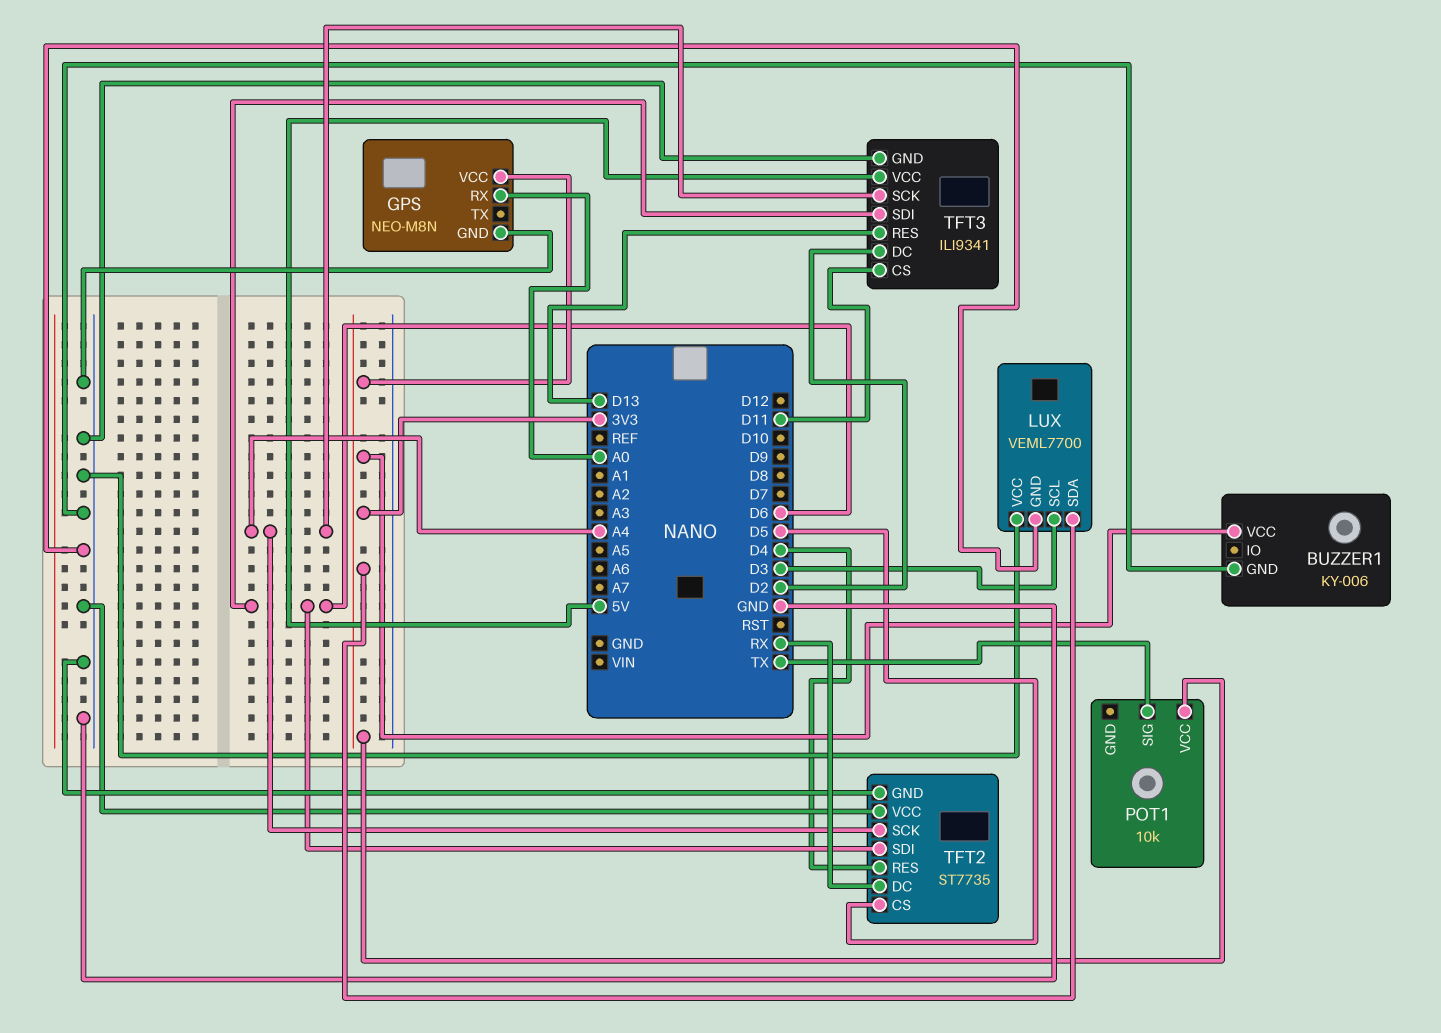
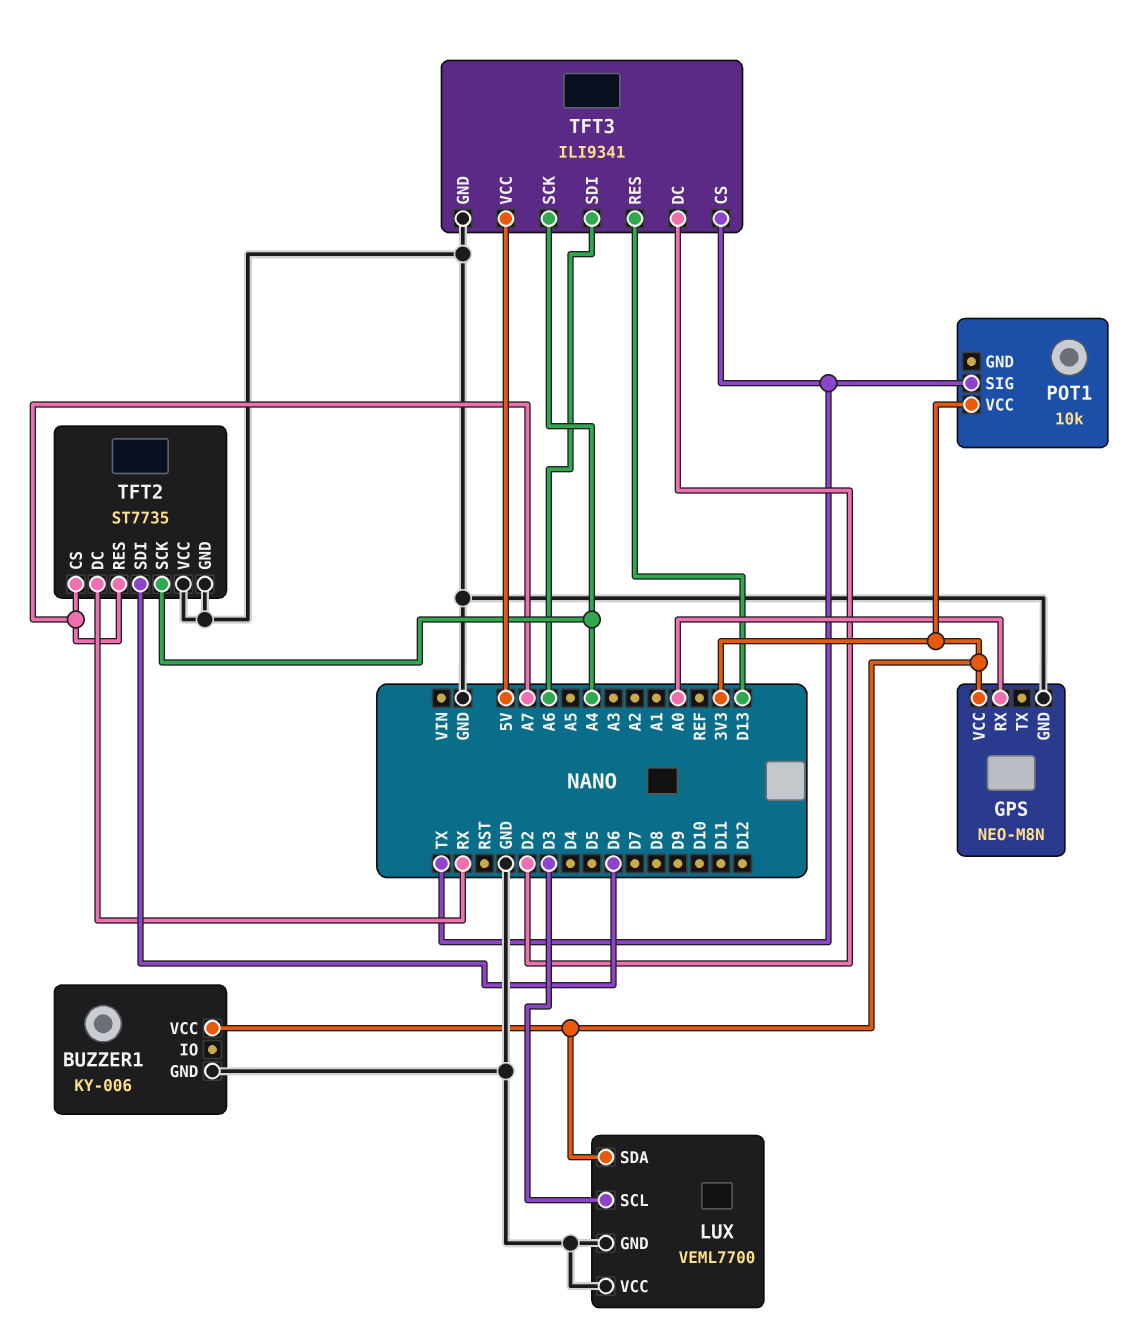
TFT2 pin CS: D5 -> A7
TFT2 pin RES: D4 -> A7
TFT3 pin CS: D11 -> TX
TFT3 pin SDI: D6 -> A6

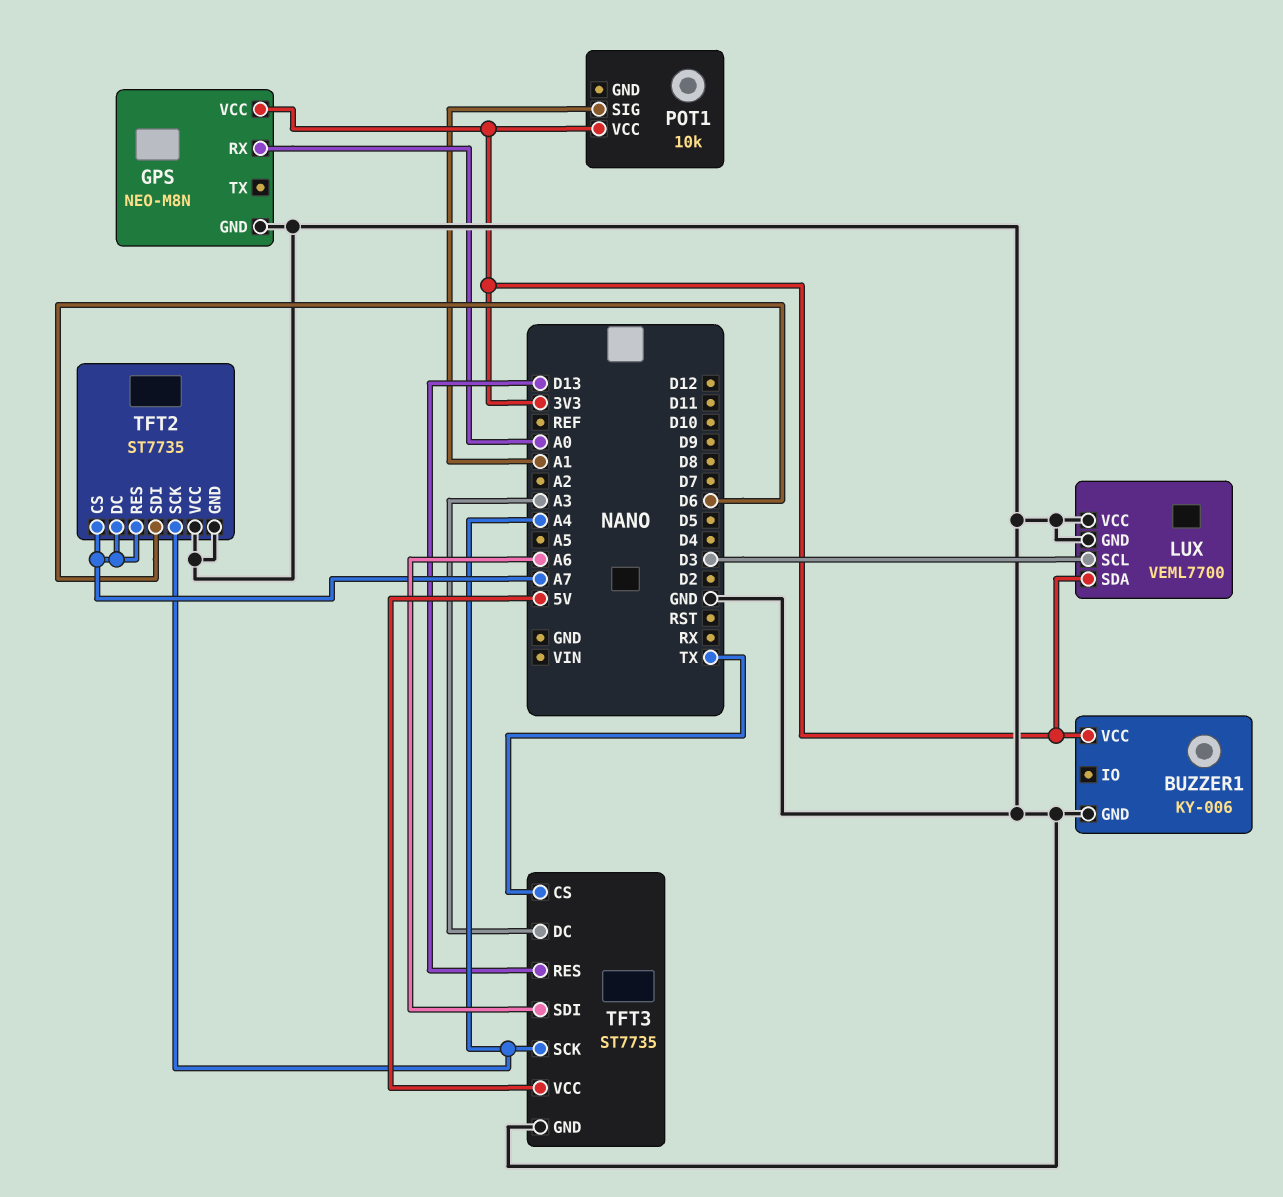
POT1 pin SIG: TX -> A1
TFT2 pin DC: RX -> A7
TFT3: ILI9341 -> ST7735
TFT3 pin DC: D2 -> A3

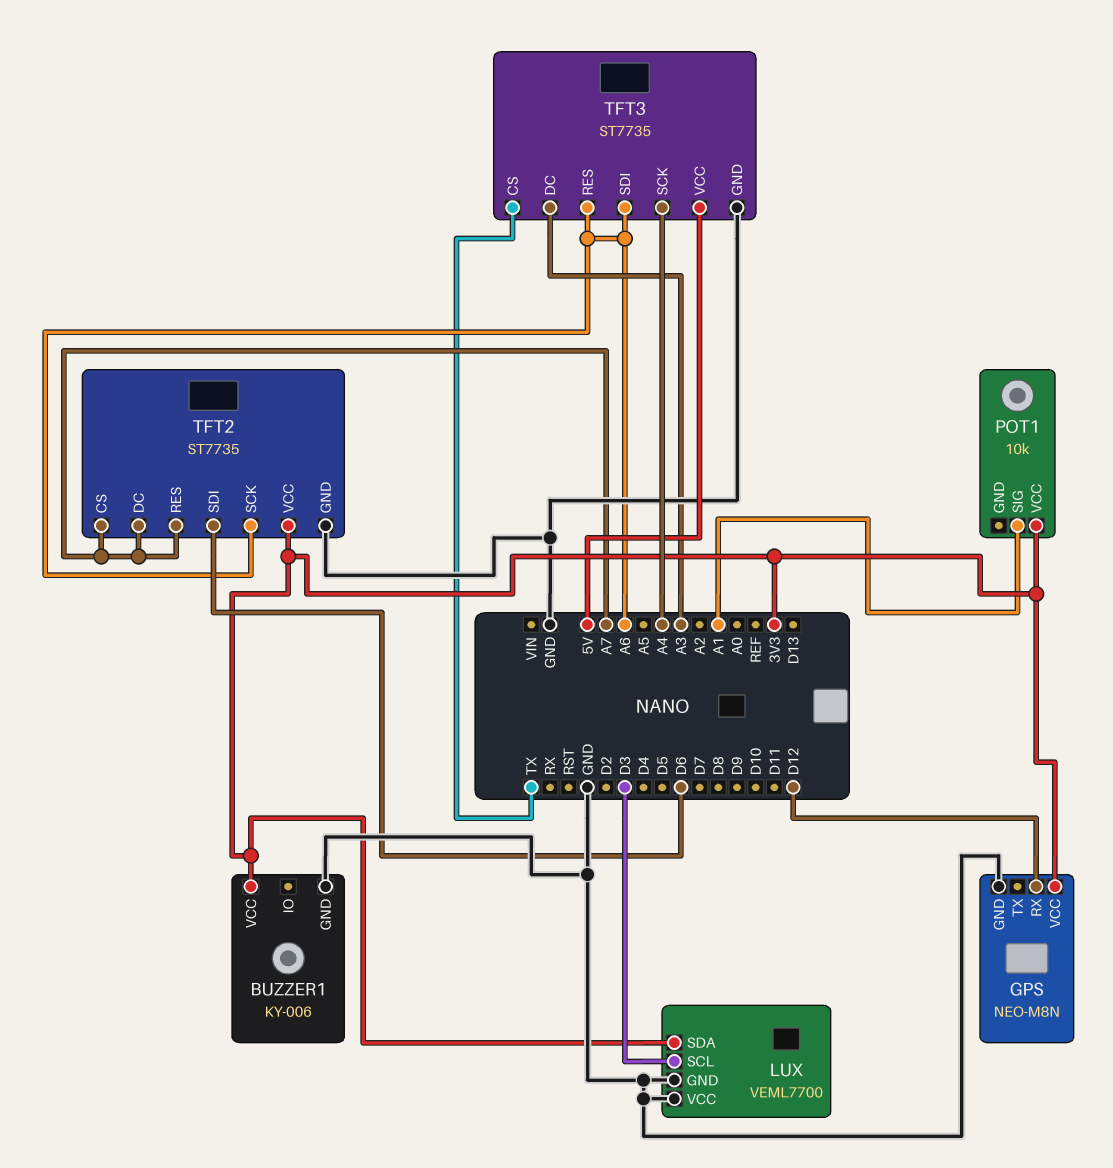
GPS pin RX: A0 -> D12
TFT2 pin SCK: A4 -> A6
TFT2 pin VCC: GND -> 3V3
TFT3 pin RES: D13 -> A6

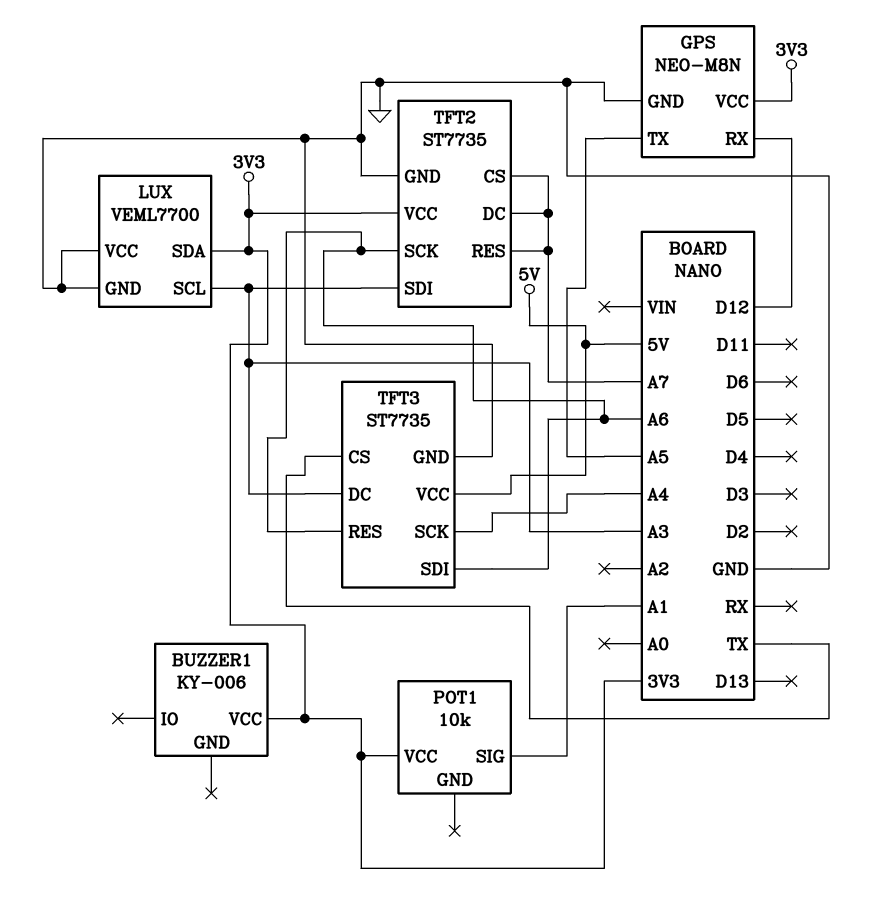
BUZZER1 pin GND: GND -> none
GPS pin TX: none -> A5
LUX pin SCL: D3 -> A3
TFT2 pin SDI: D6 -> A3

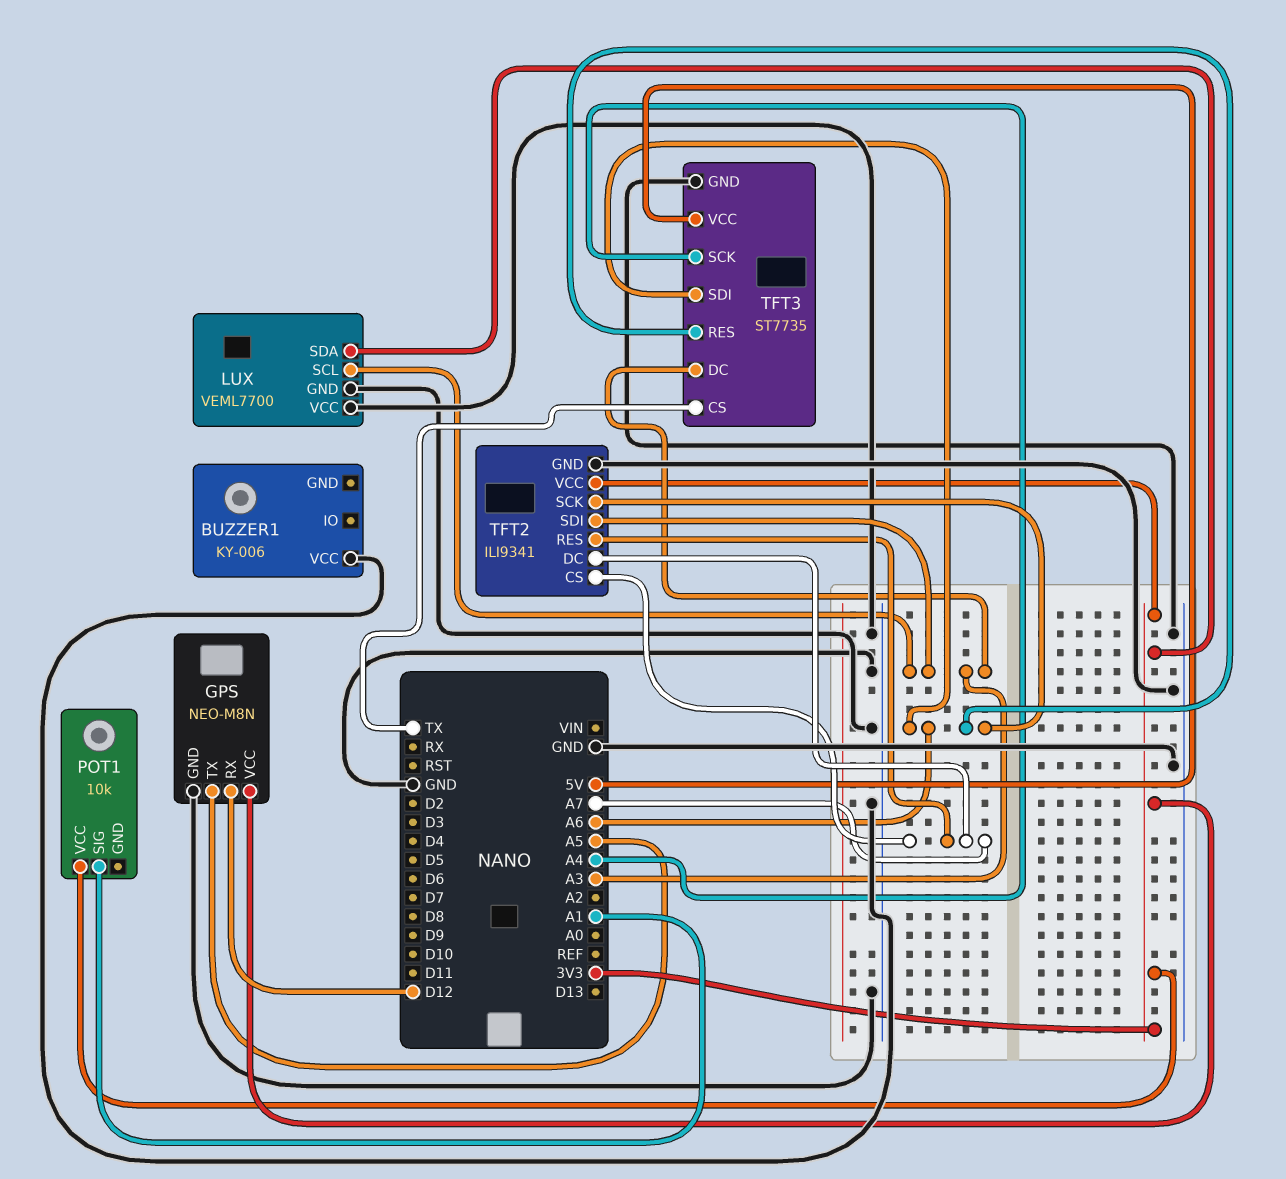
BUZZER1 pin VCC: 3V3 -> GND
TFT2: ST7735 -> ILI9341

